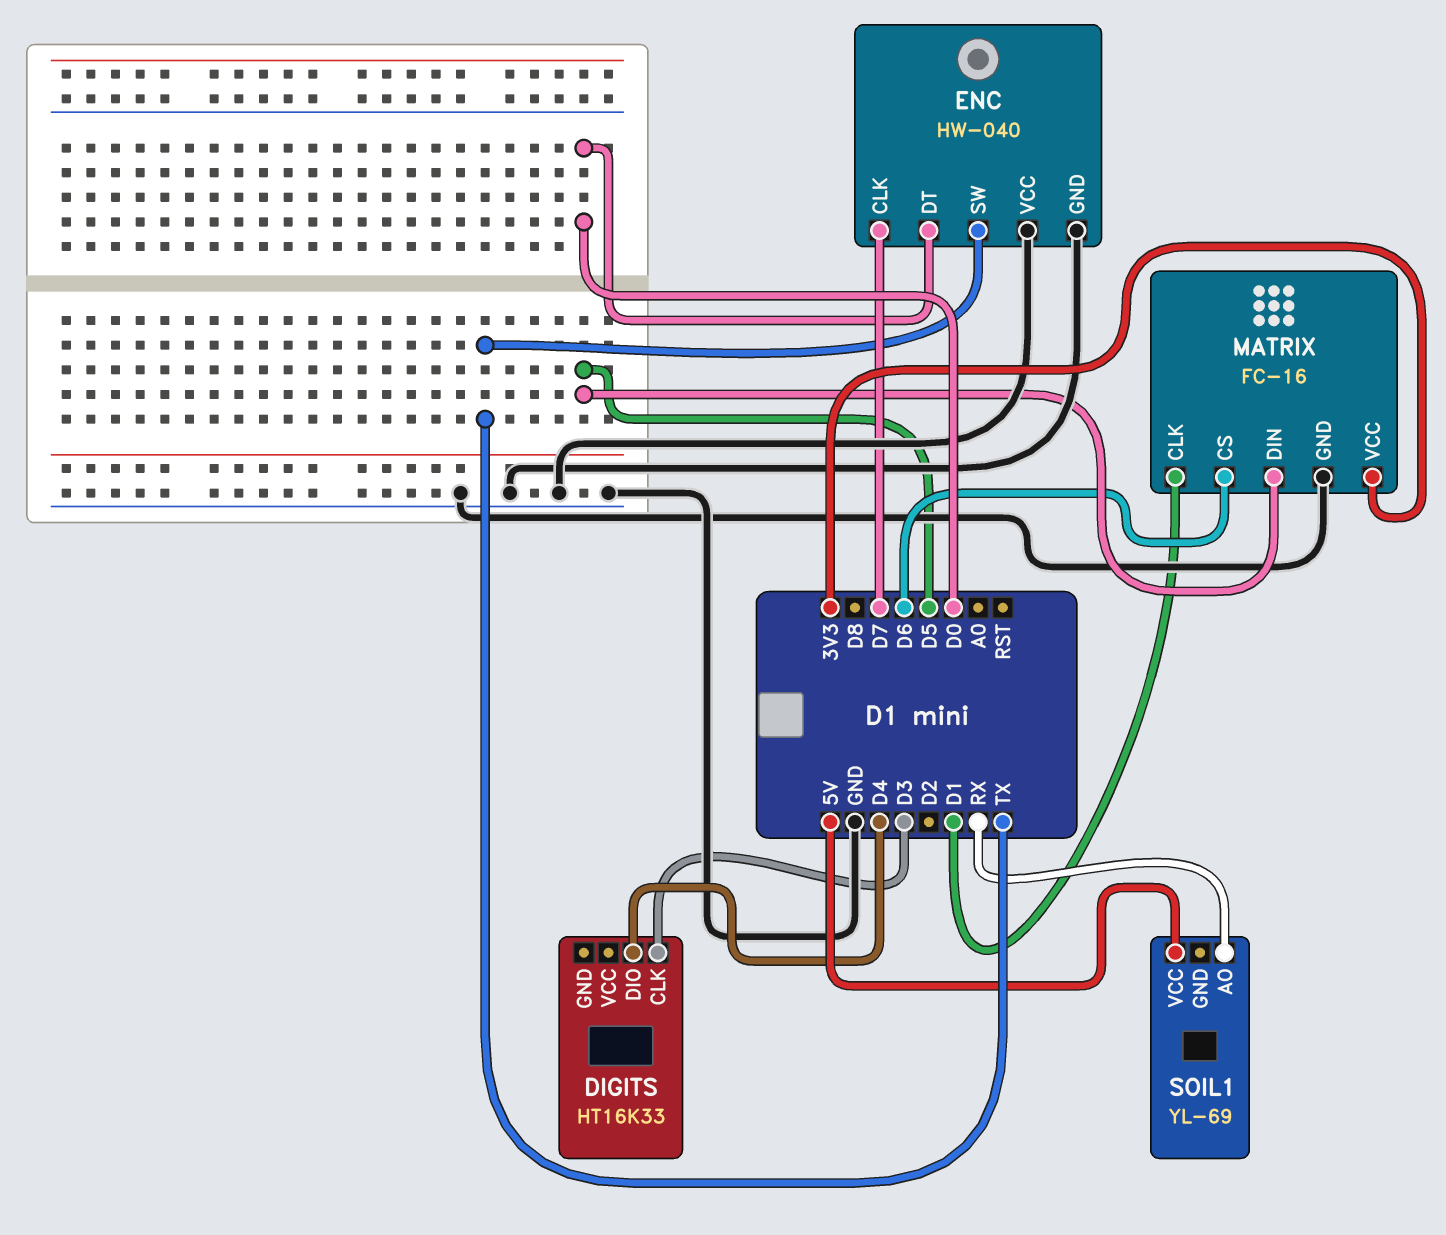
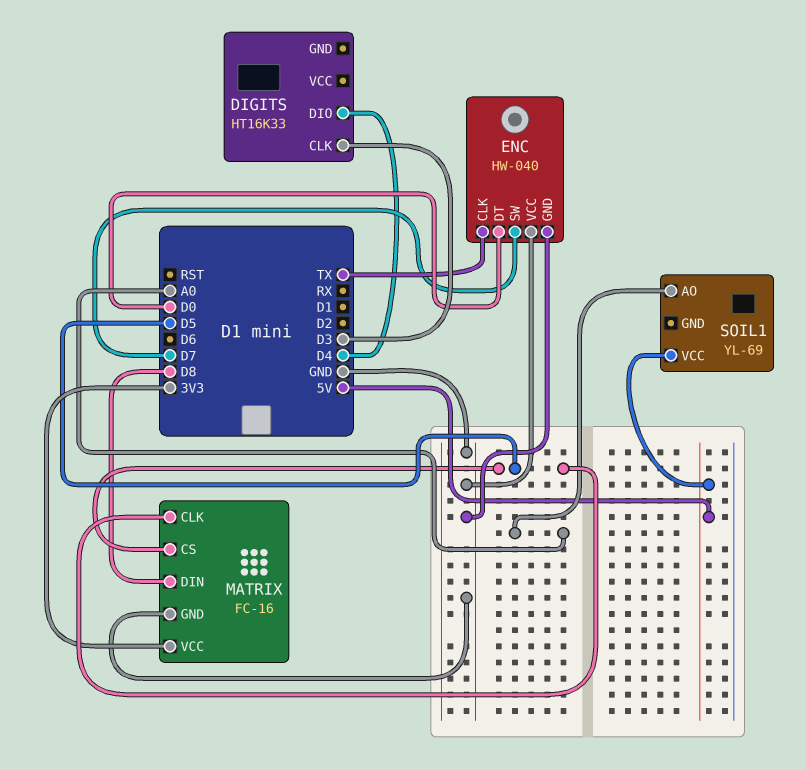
ENC pin CLK: D7 -> TX
ENC pin SW: TX -> D7
MATRIX pin CLK: D1 -> D5
MATRIX pin CS: D6 -> D5
MATRIX pin DIN: D5 -> D8
SOIL1 pin AO: RX -> A0

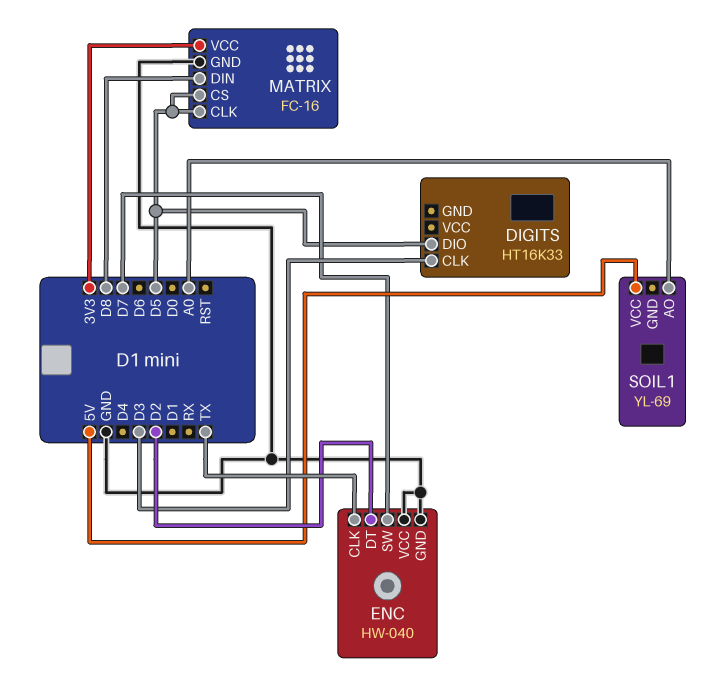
DIGITS pin DIO: D4 -> D5
ENC pin DT: D0 -> D2

